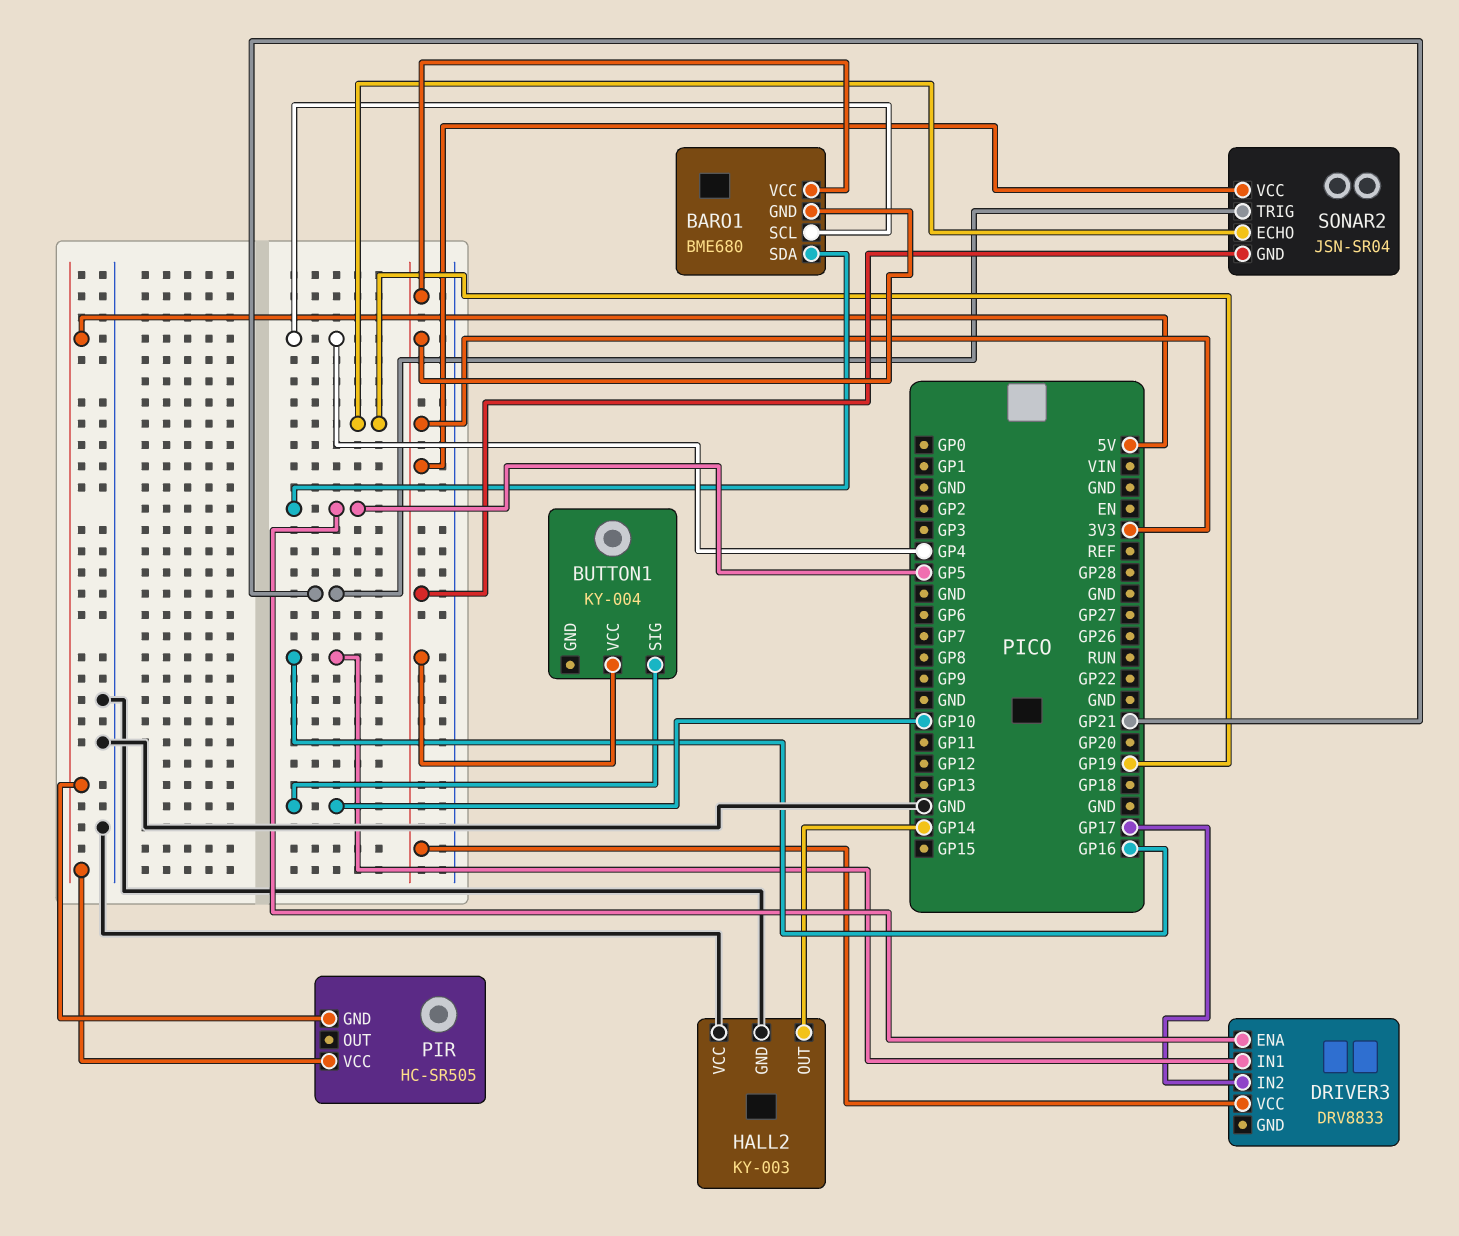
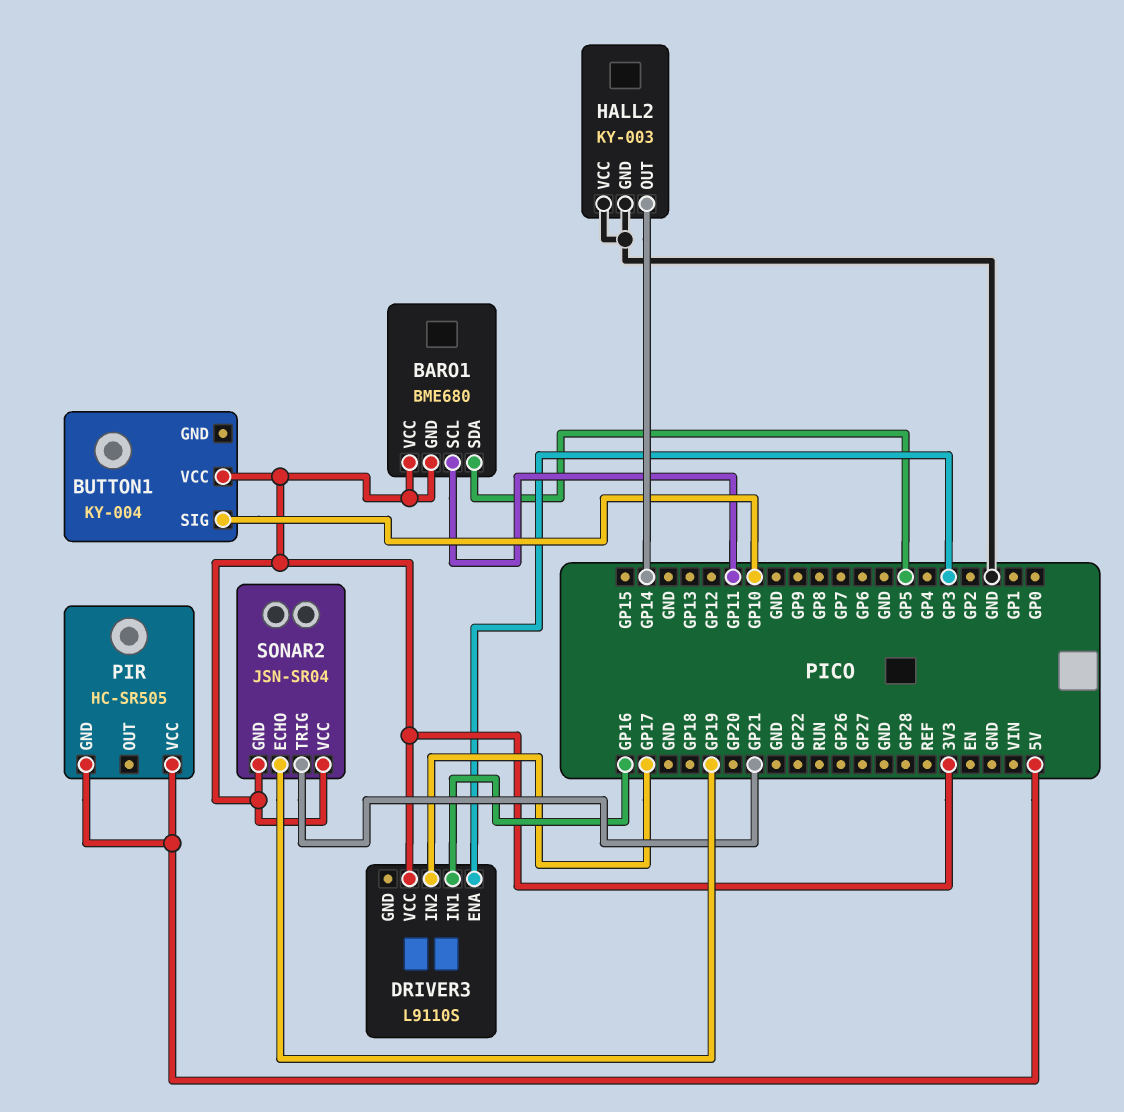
BARO1 pin SCL: GP4 -> GP11
DRIVER3: DRV8833 -> L9110S
DRIVER3 pin ENA: GP5 -> GP3

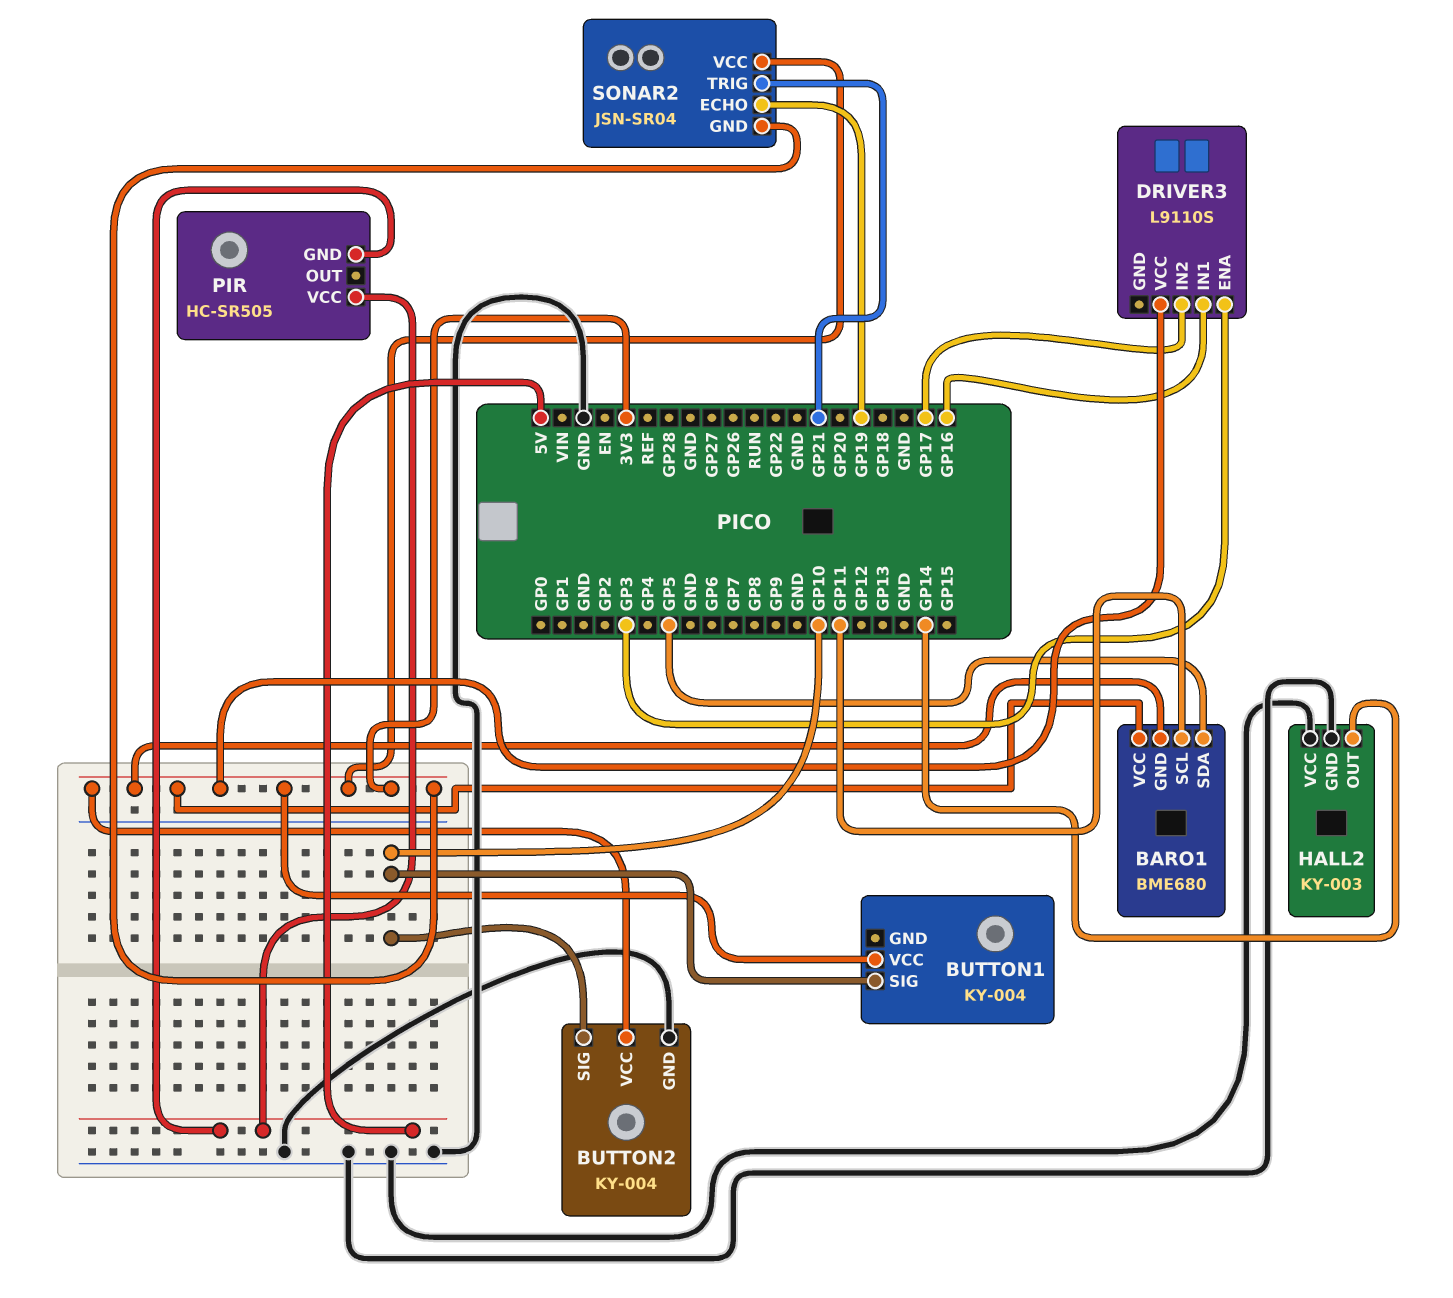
BUTTON2: none -> KY-004
BUTTON2 pin GND: none -> GND
BUTTON2 pin SIG: none -> GP10
BUTTON2 pin VCC: none -> 3V3

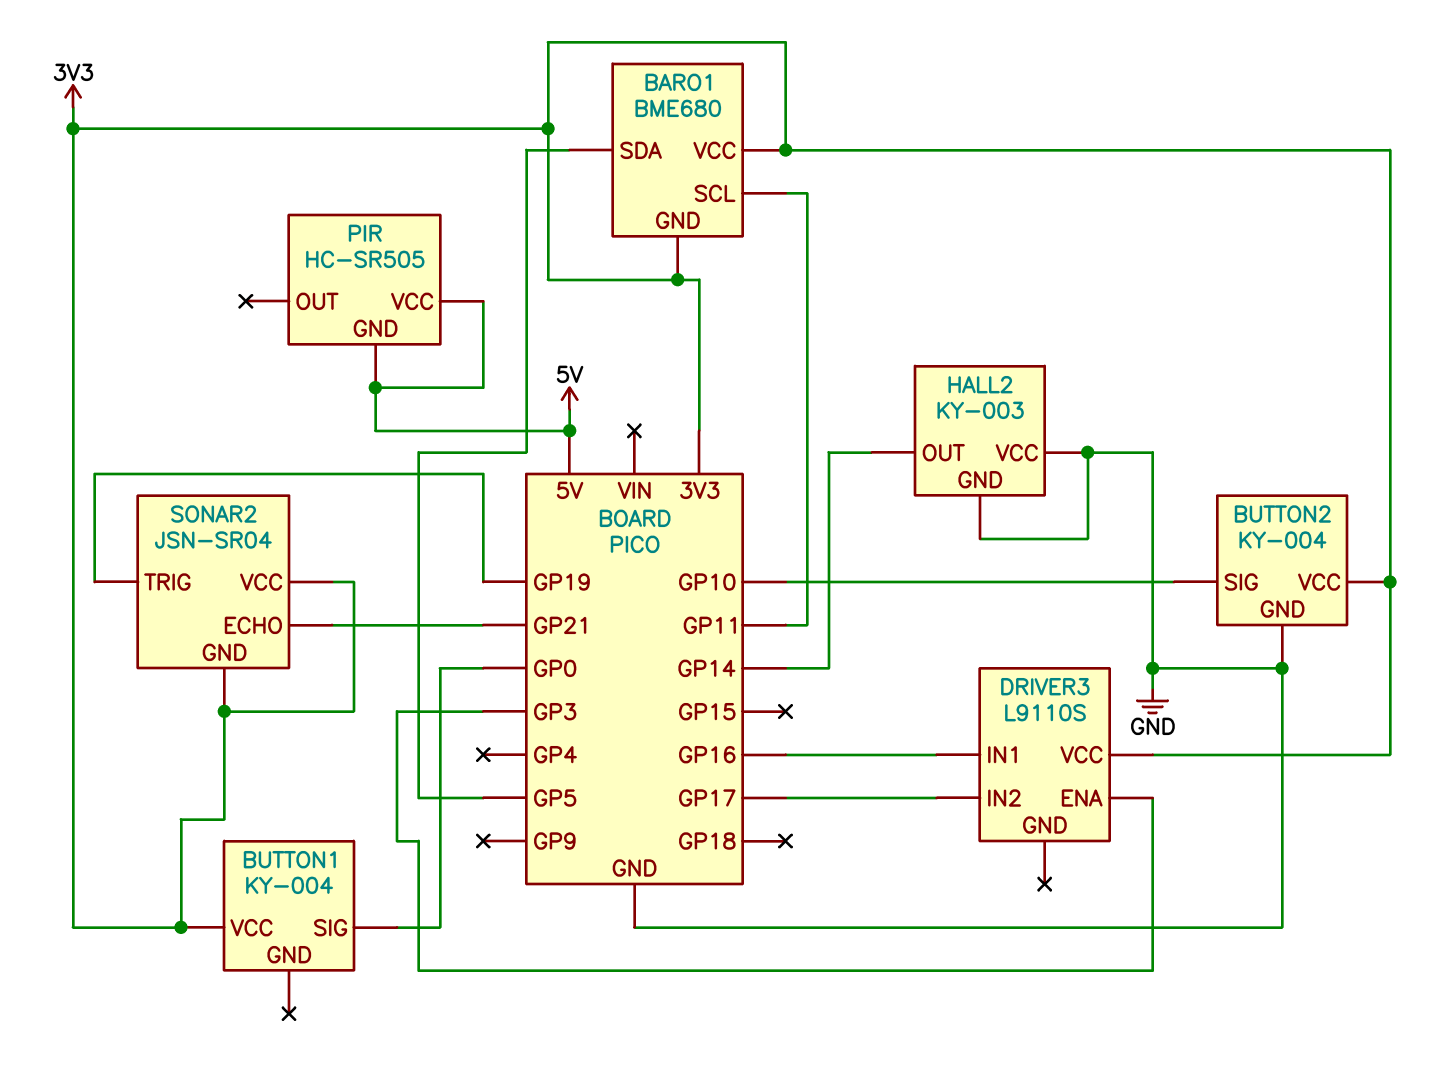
BUTTON1 pin SIG: GP10 -> GP0
SONAR2 pin ECHO: GP19 -> GP21
SONAR2 pin TRIG: GP21 -> GP19

